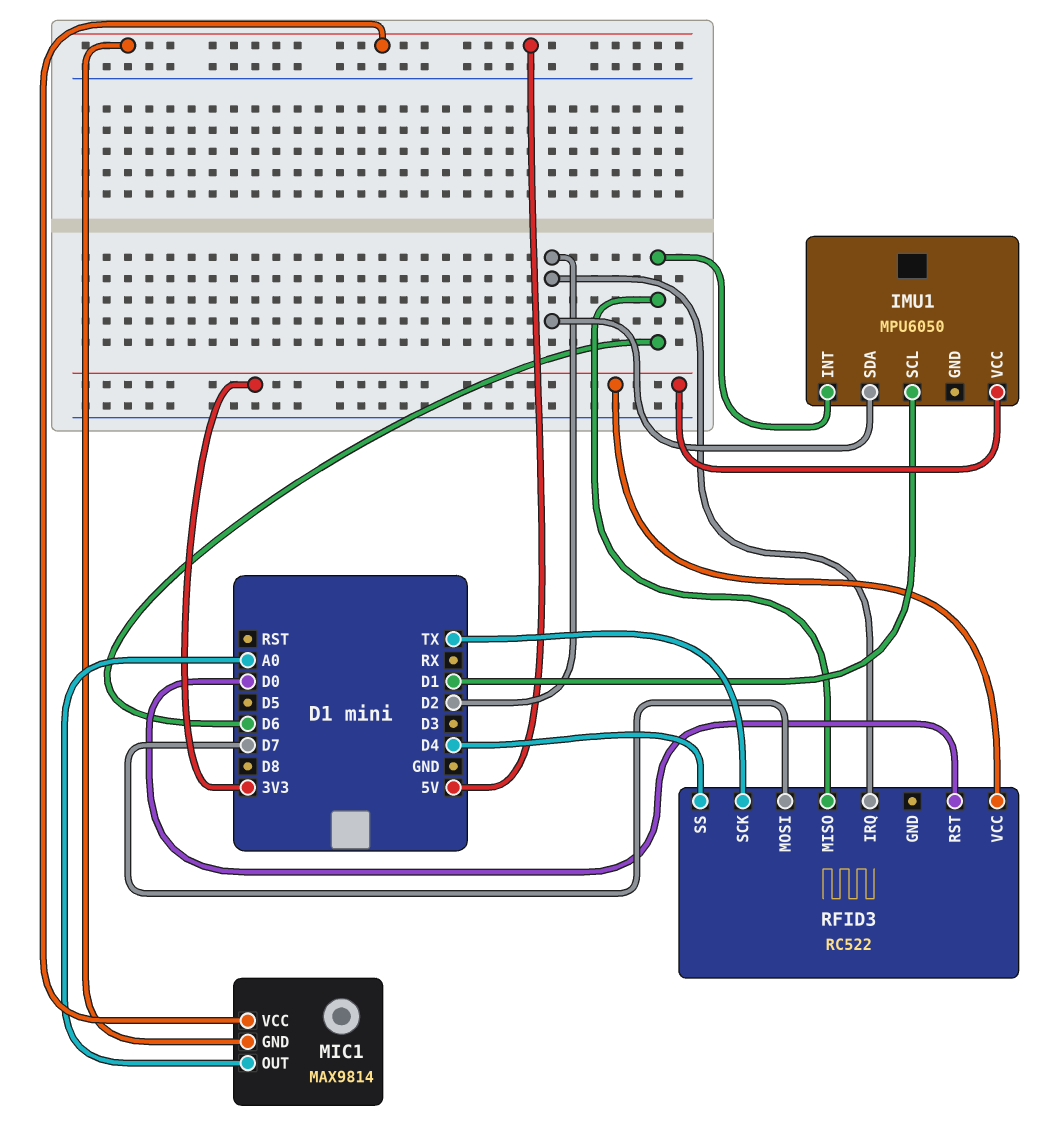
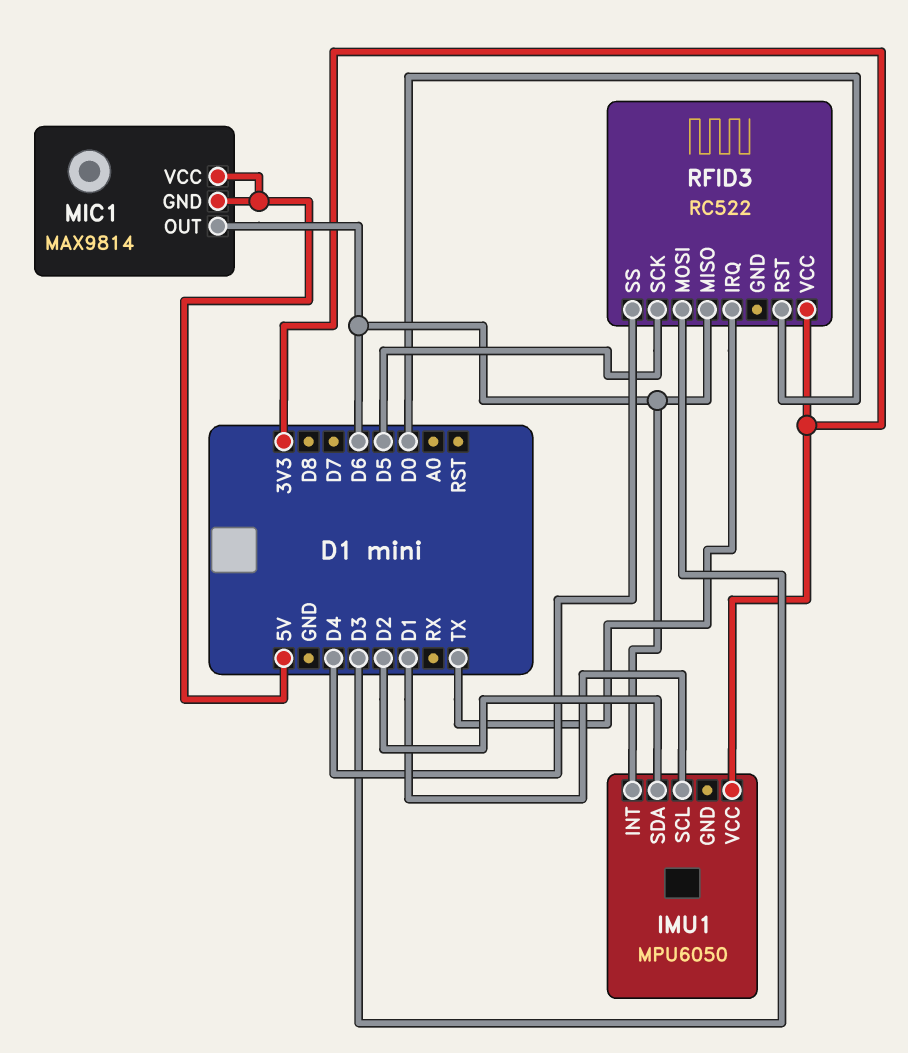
MIC1 pin OUT: A0 -> D6
RFID3 pin IRQ: D2 -> TX
RFID3 pin MOSI: D7 -> D3
RFID3 pin SCK: TX -> D5

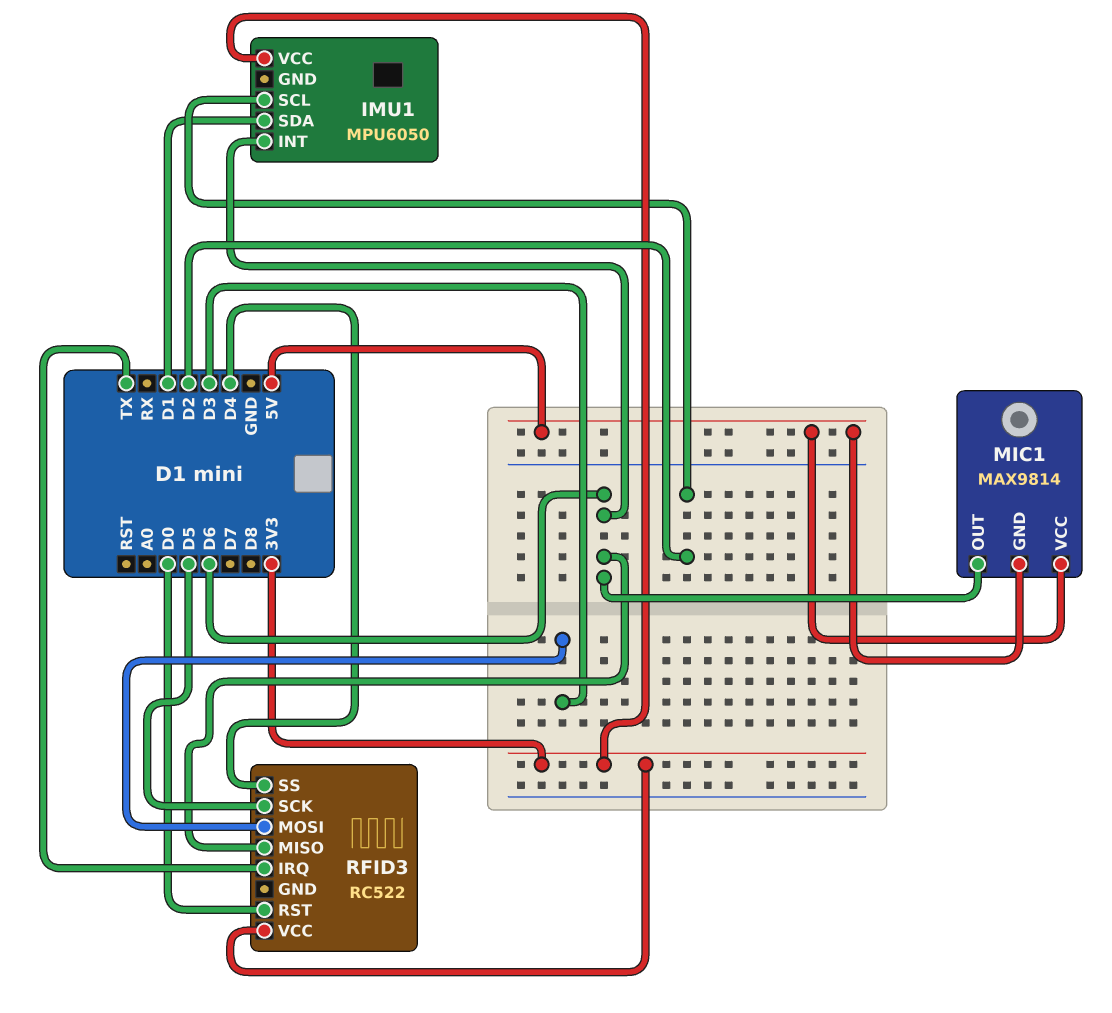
IMU1 pin SCL: D1 -> D2
IMU1 pin SDA: D2 -> D1

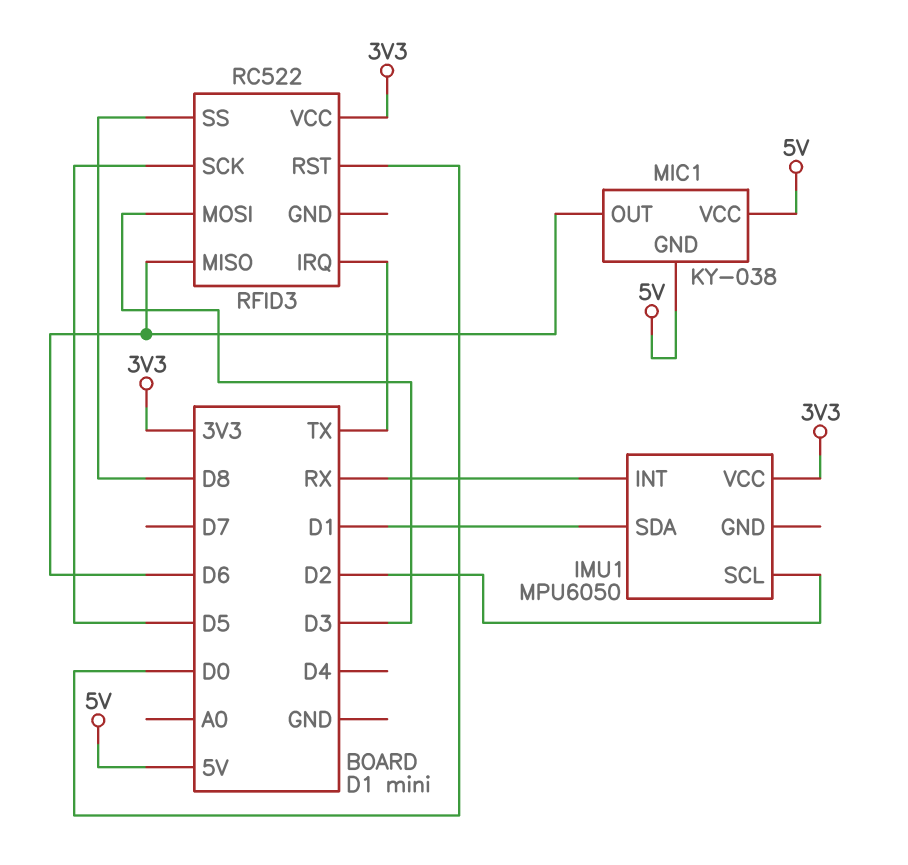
IMU1 pin INT: D6 -> RX
MIC1: MAX9814 -> KY-038
RFID3 pin SS: D4 -> D8

